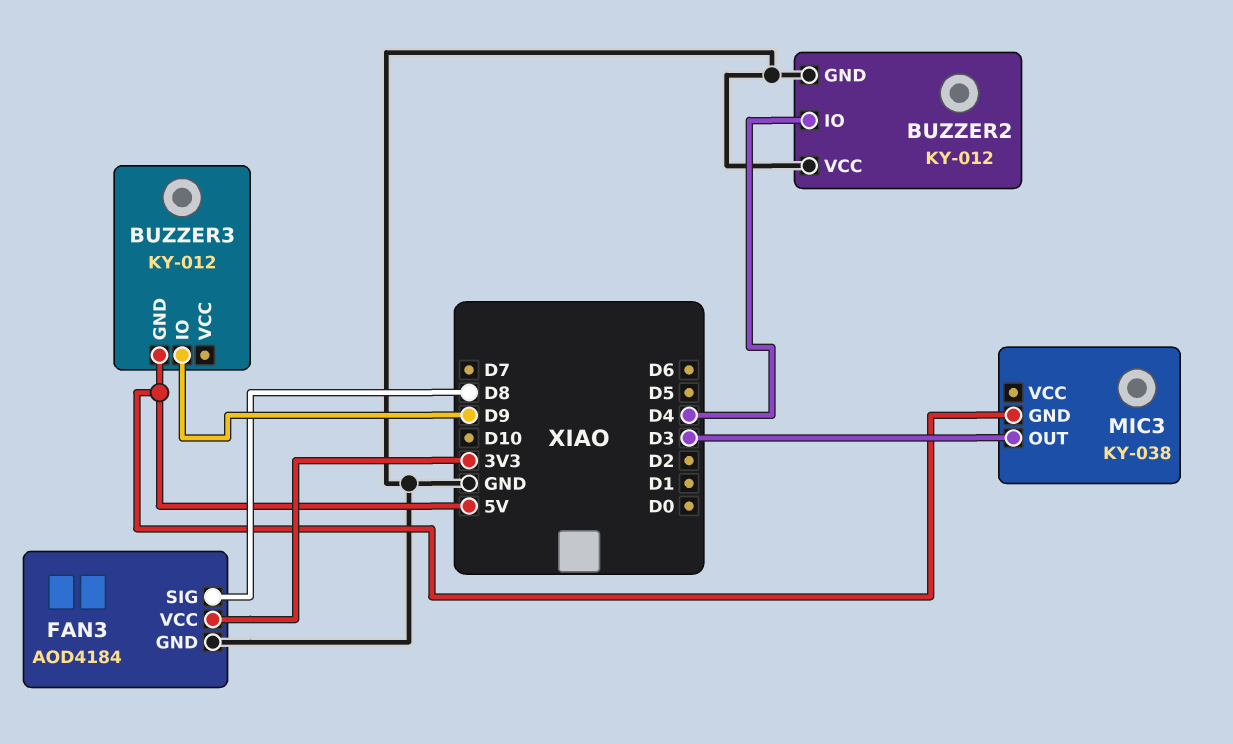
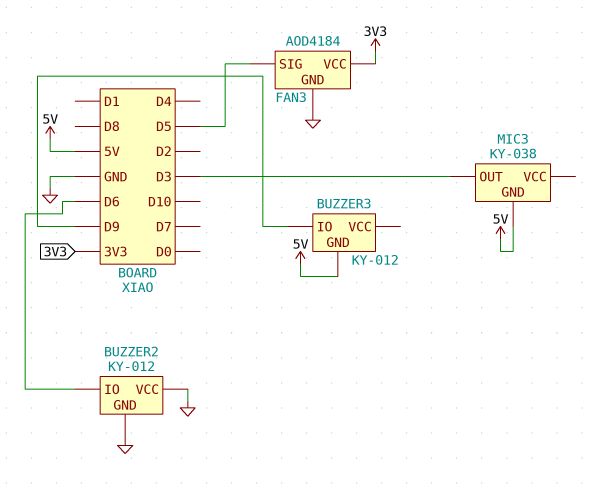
BUZZER2 pin IO: D4 -> D6
FAN3 pin SIG: D8 -> D5

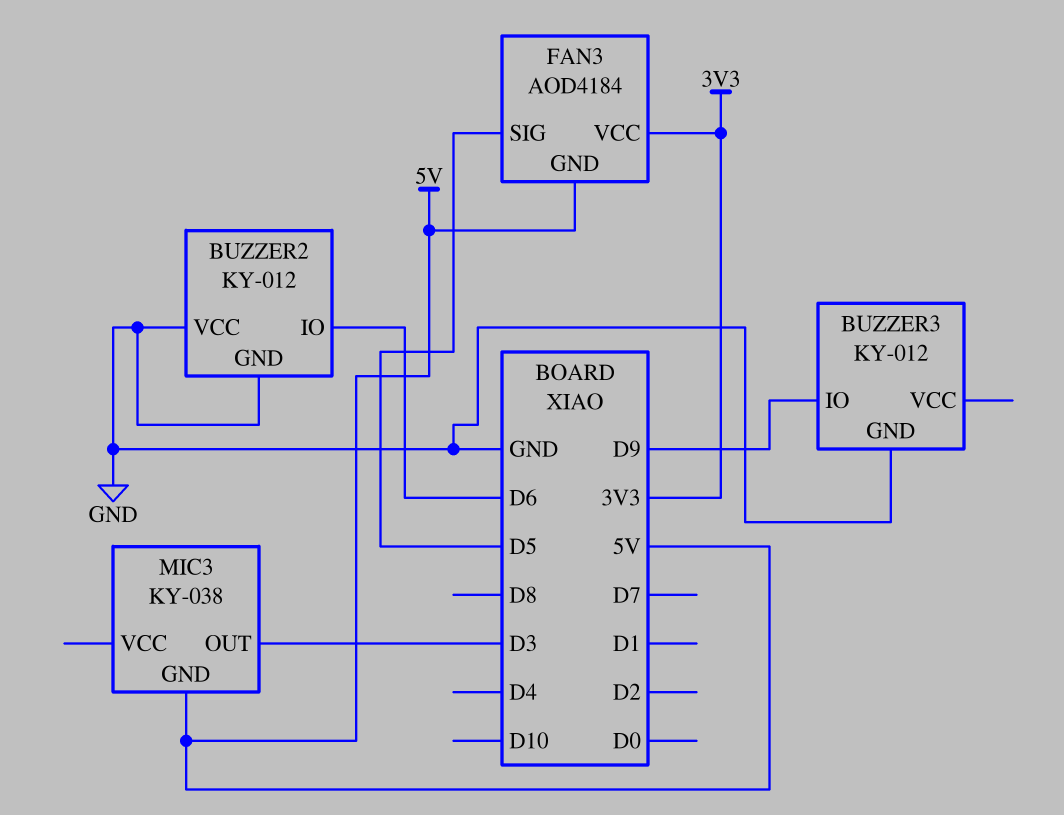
BUZZER3 pin GND: 5V -> GND
FAN3 pin GND: GND -> 5V

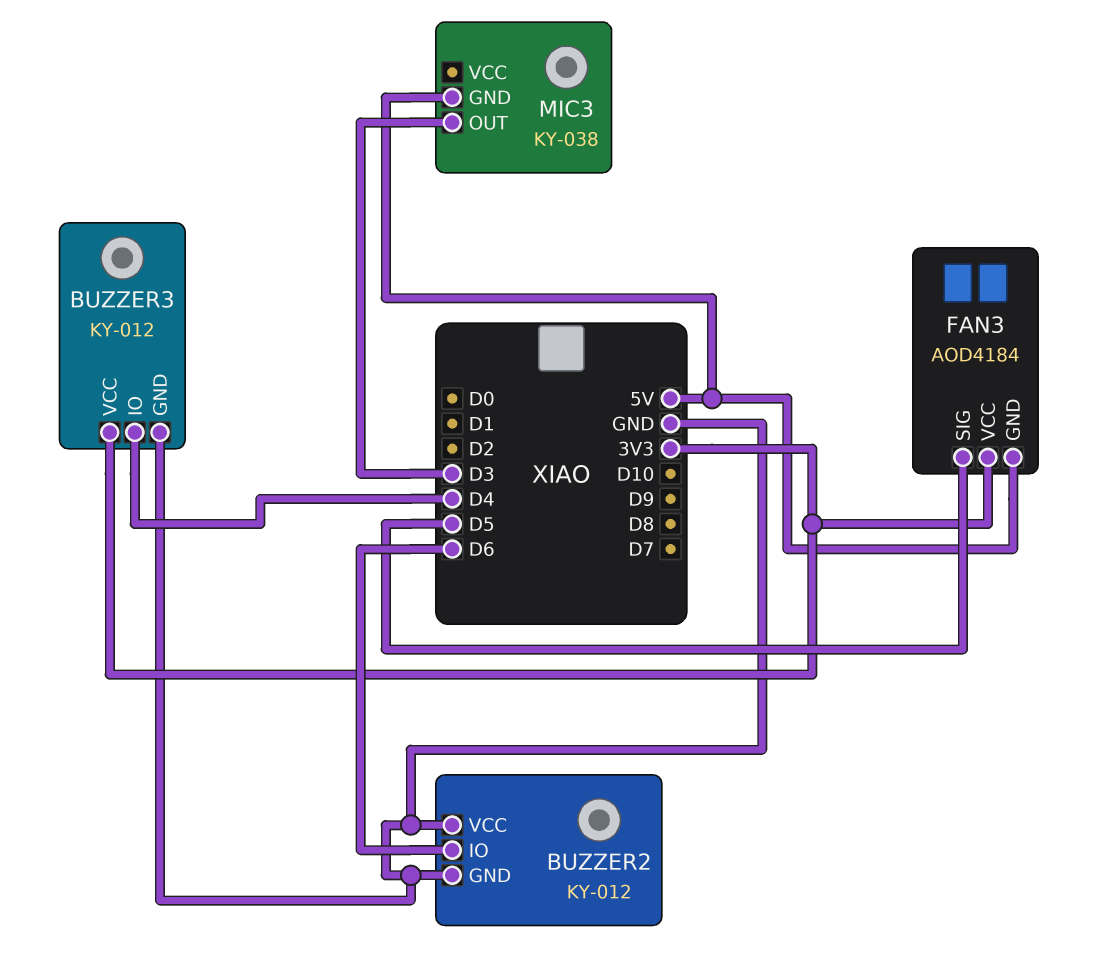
BUZZER3 pin IO: D9 -> D4
BUZZER3 pin VCC: none -> 3V3

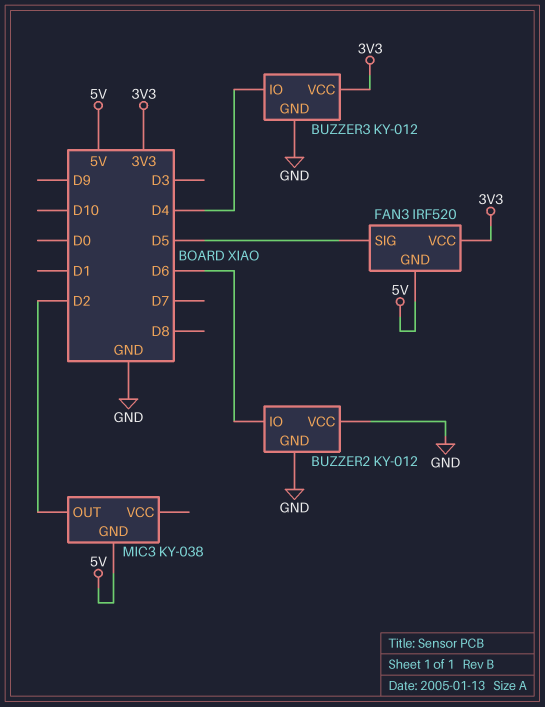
FAN3: AOD4184 -> IRF520
MIC3 pin OUT: D3 -> D2

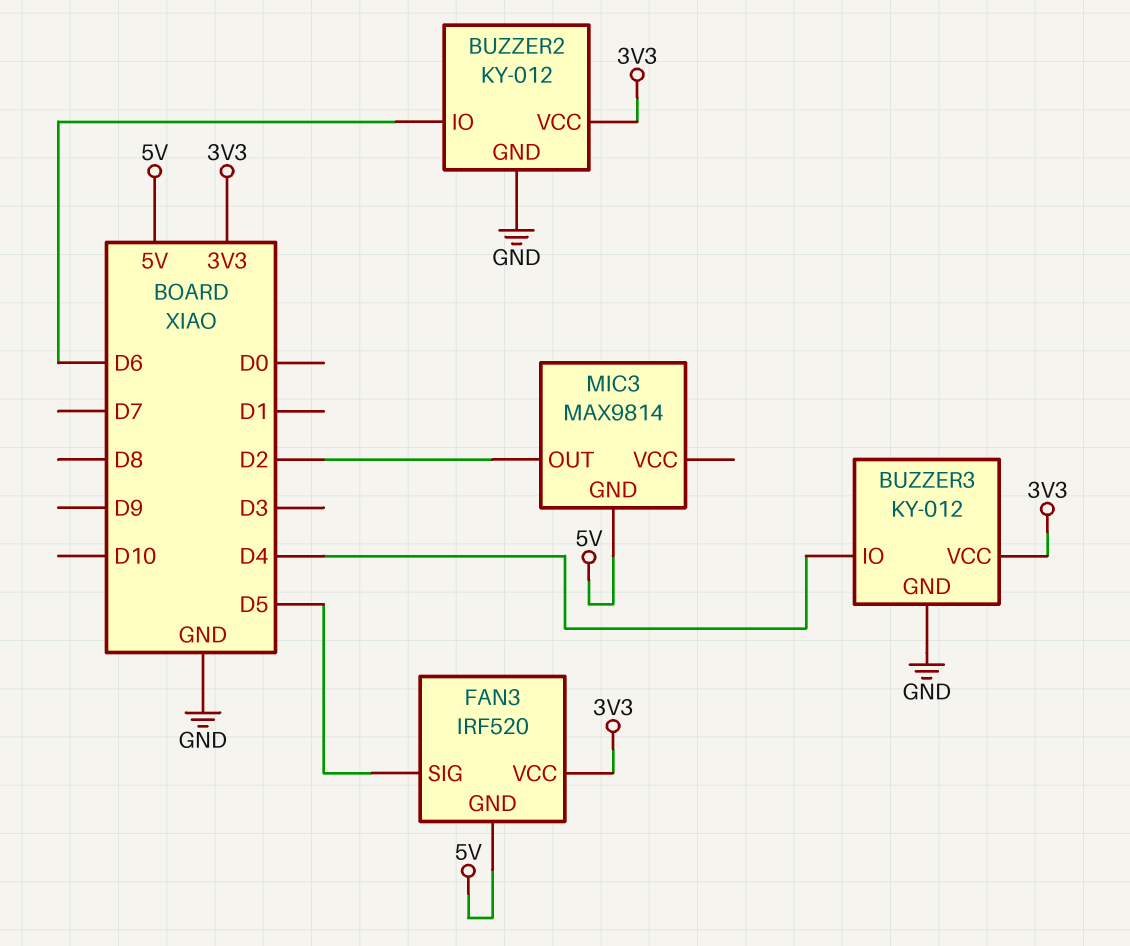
BUZZER2 pin VCC: GND -> 3V3
MIC3: KY-038 -> MAX9814

